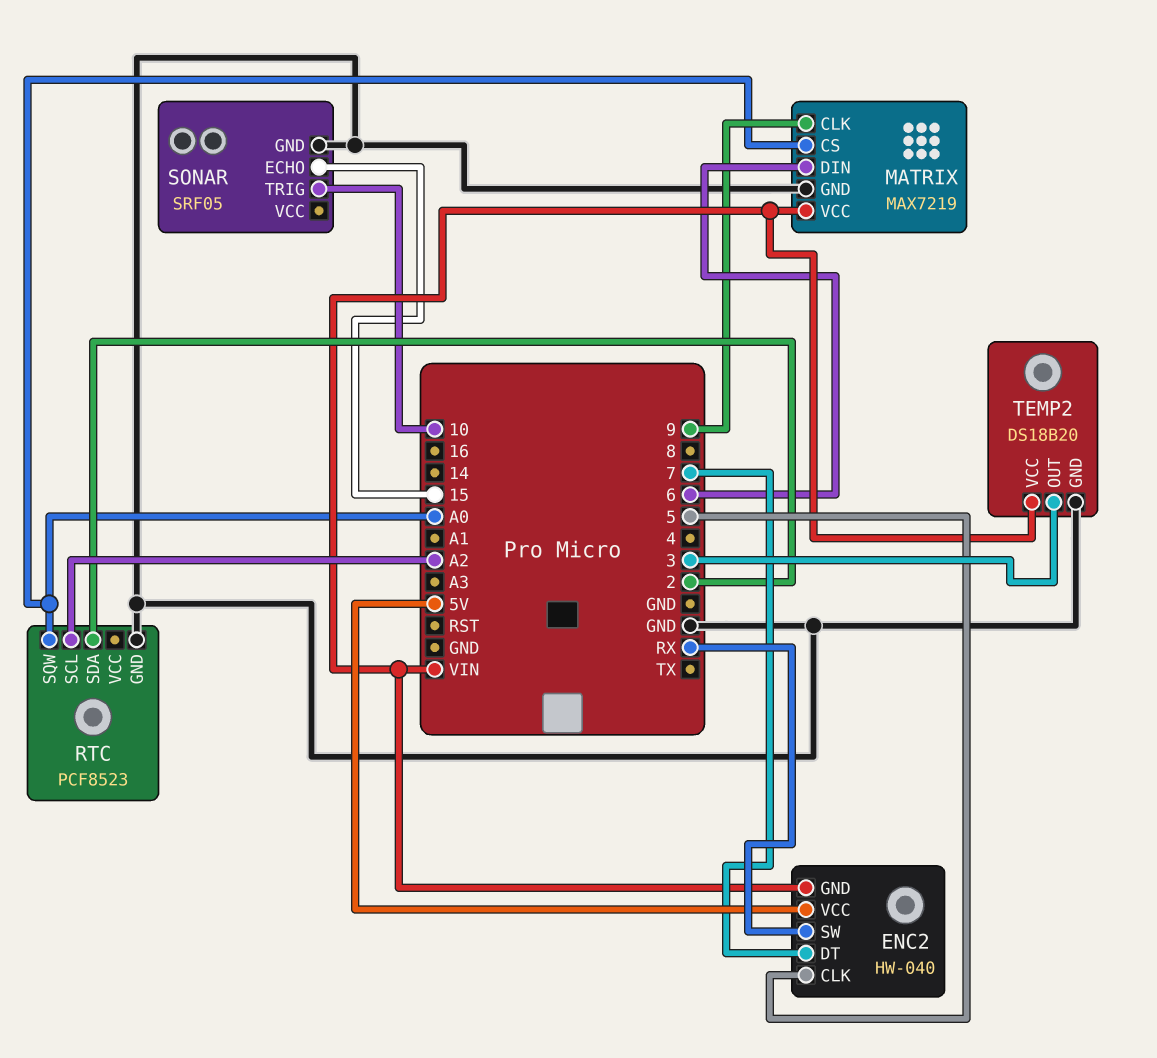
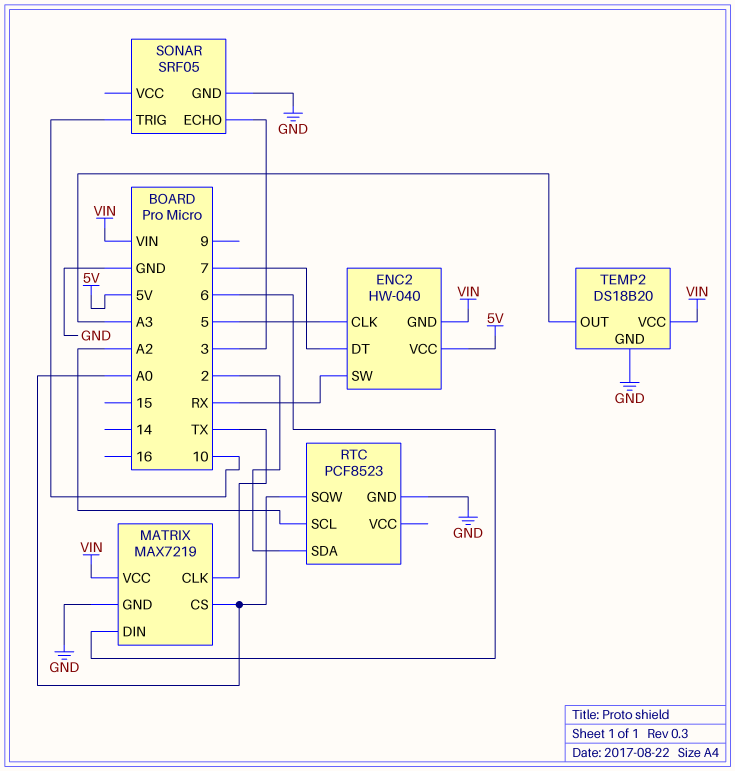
MATRIX pin CLK: 9 -> TX
SONAR pin ECHO: 15 -> 3
TEMP2 pin OUT: 3 -> A3

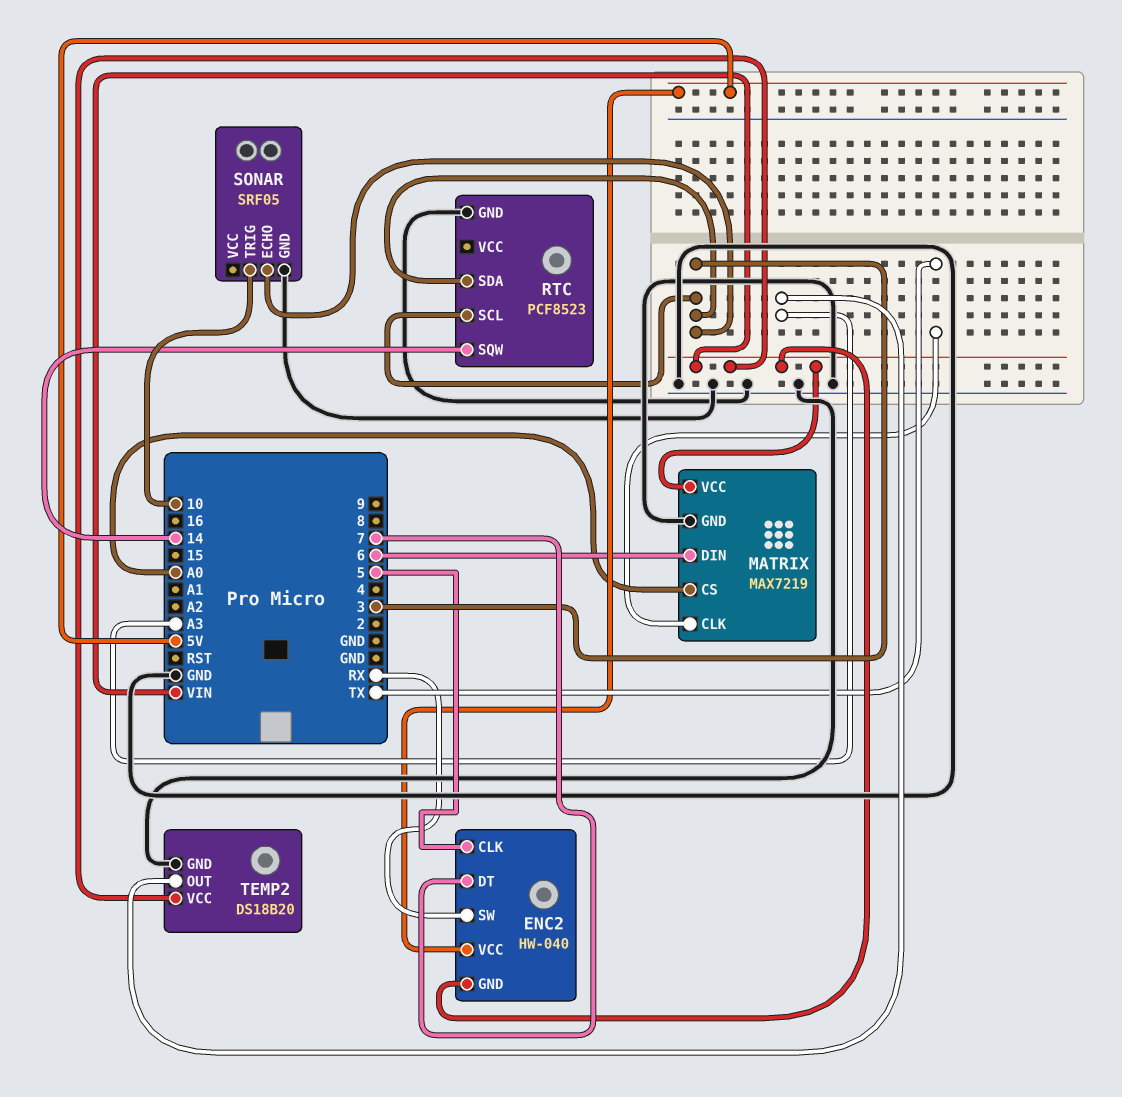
RTC pin SCL: A2 -> 3
RTC pin SDA: 2 -> 3
RTC pin SQW: A0 -> 14

